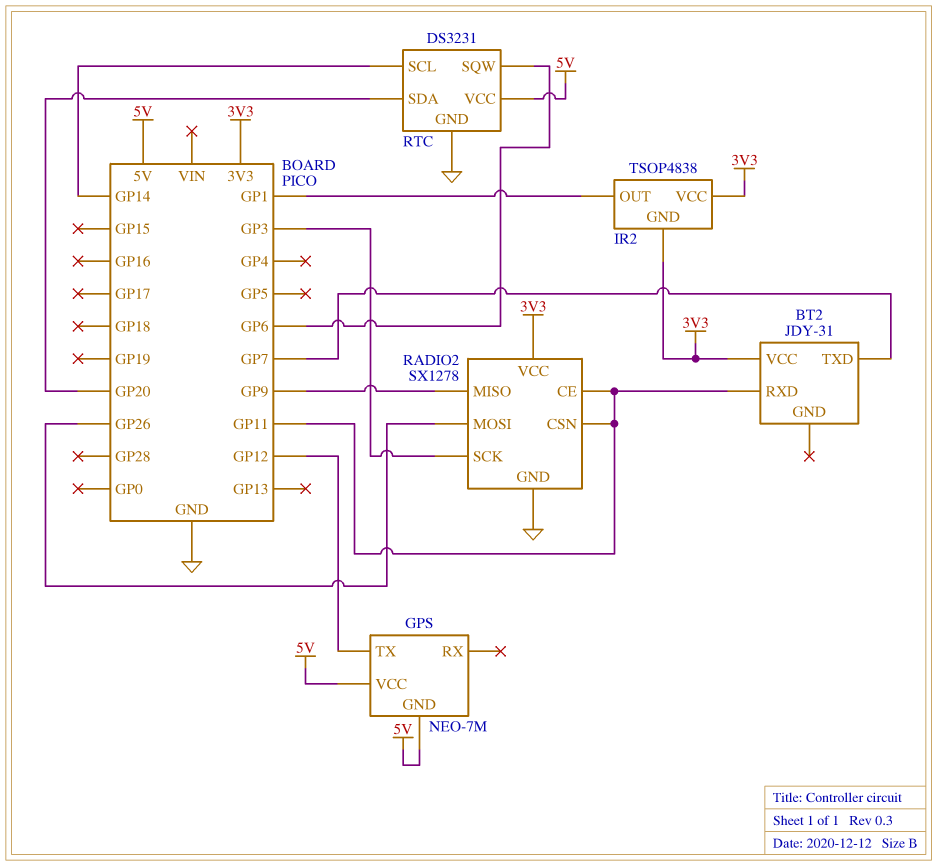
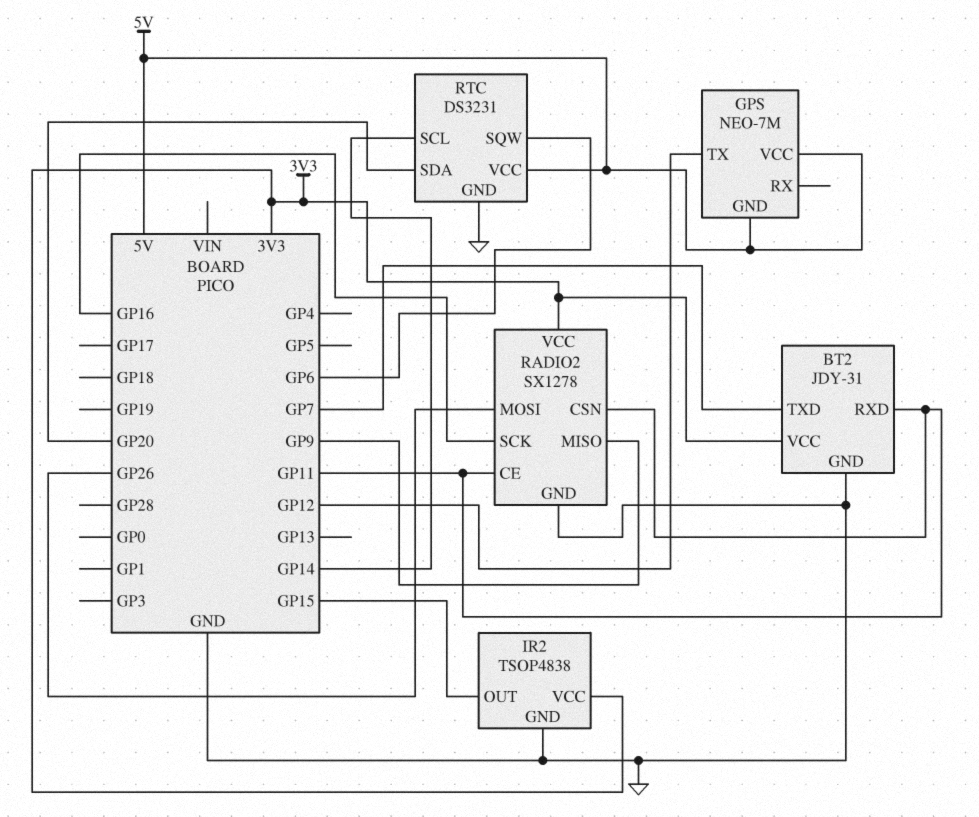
BT2 pin GND: none -> GND
IR2 pin GND: 3V3 -> GND
IR2 pin OUT: GP1 -> GP15
RADIO2 pin SCK: GP3 -> GP16

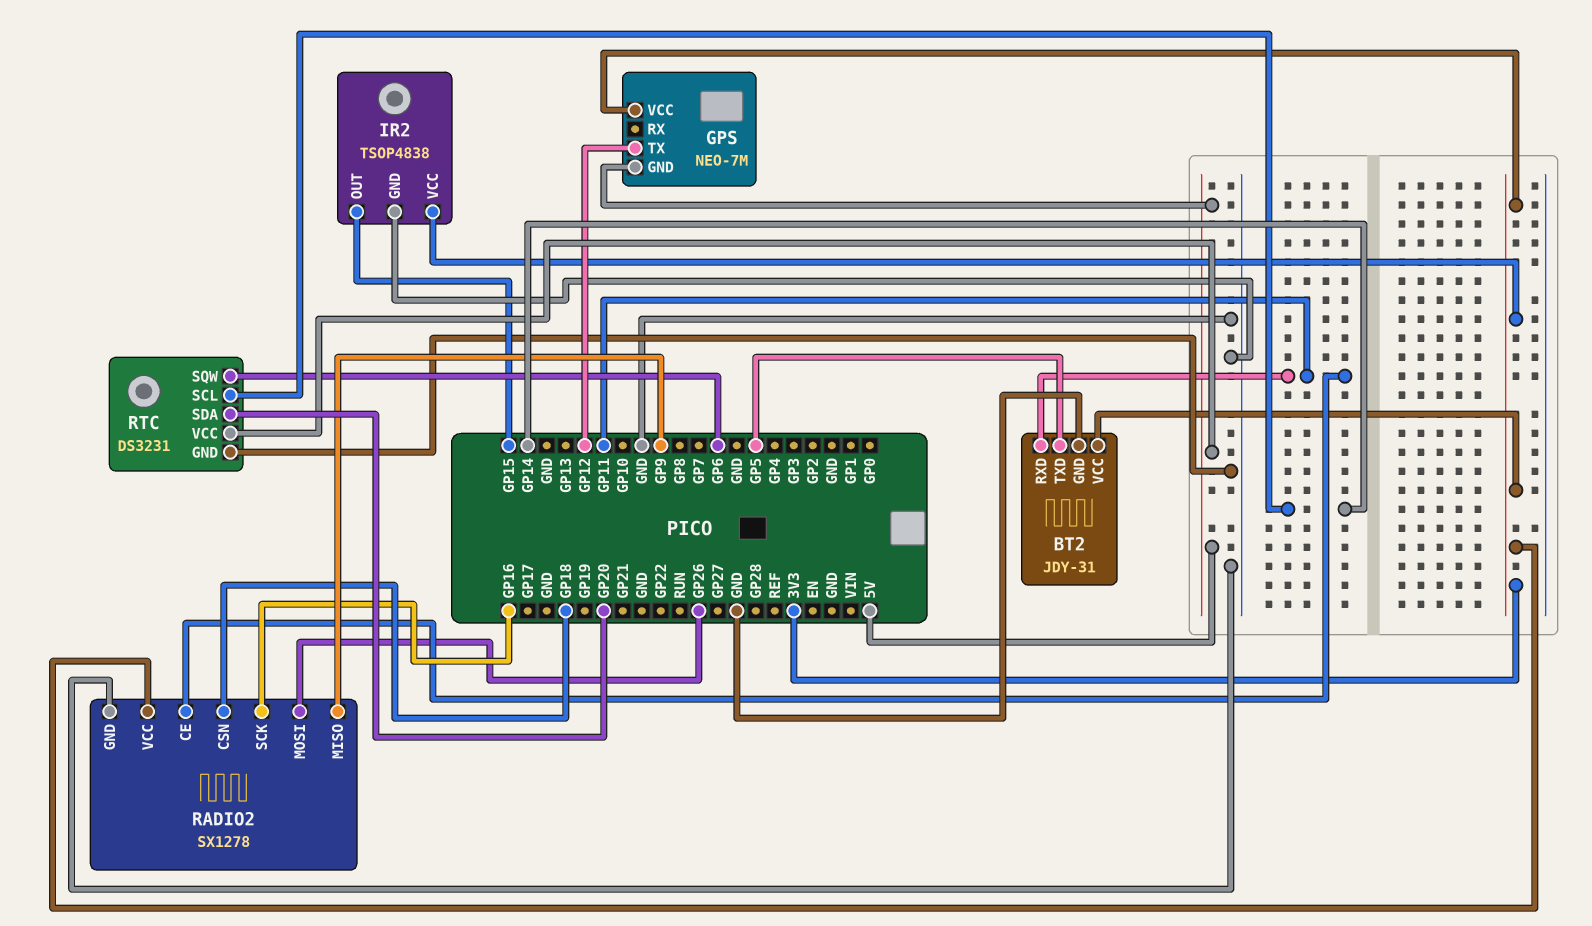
BT2 pin TXD: GP7 -> GP5
GPS pin VCC: 5V -> 3V3
RADIO2 pin CSN: GP11 -> GP18

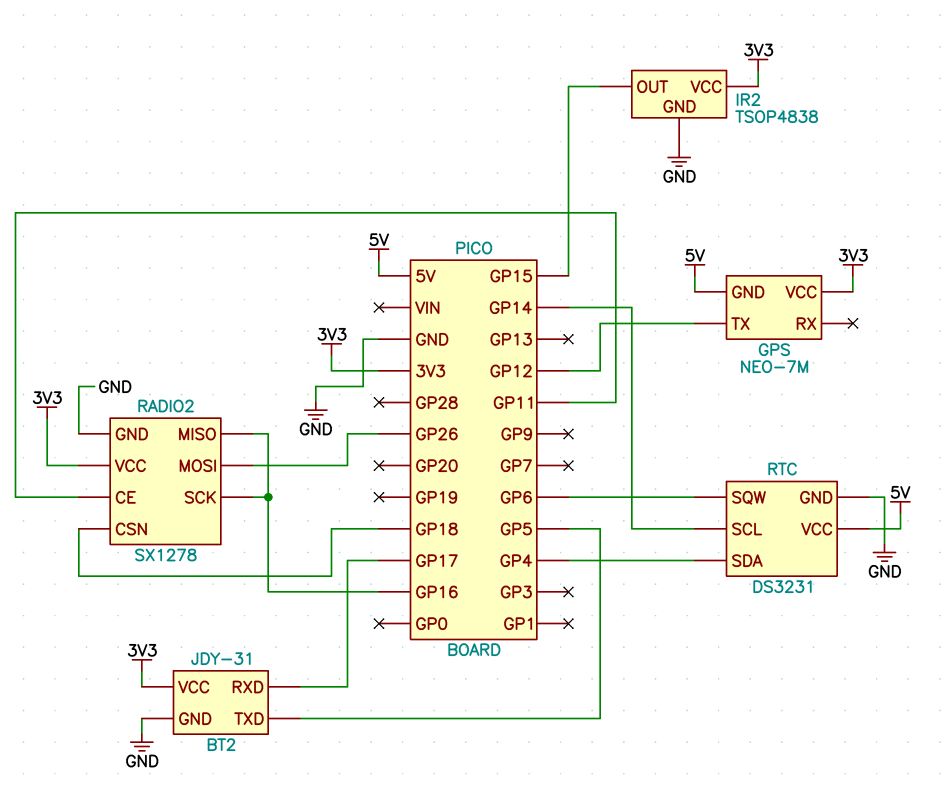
BT2 pin RXD: GP11 -> GP17
RADIO2 pin MISO: GP9 -> GP16
RTC pin SDA: GP20 -> GP4

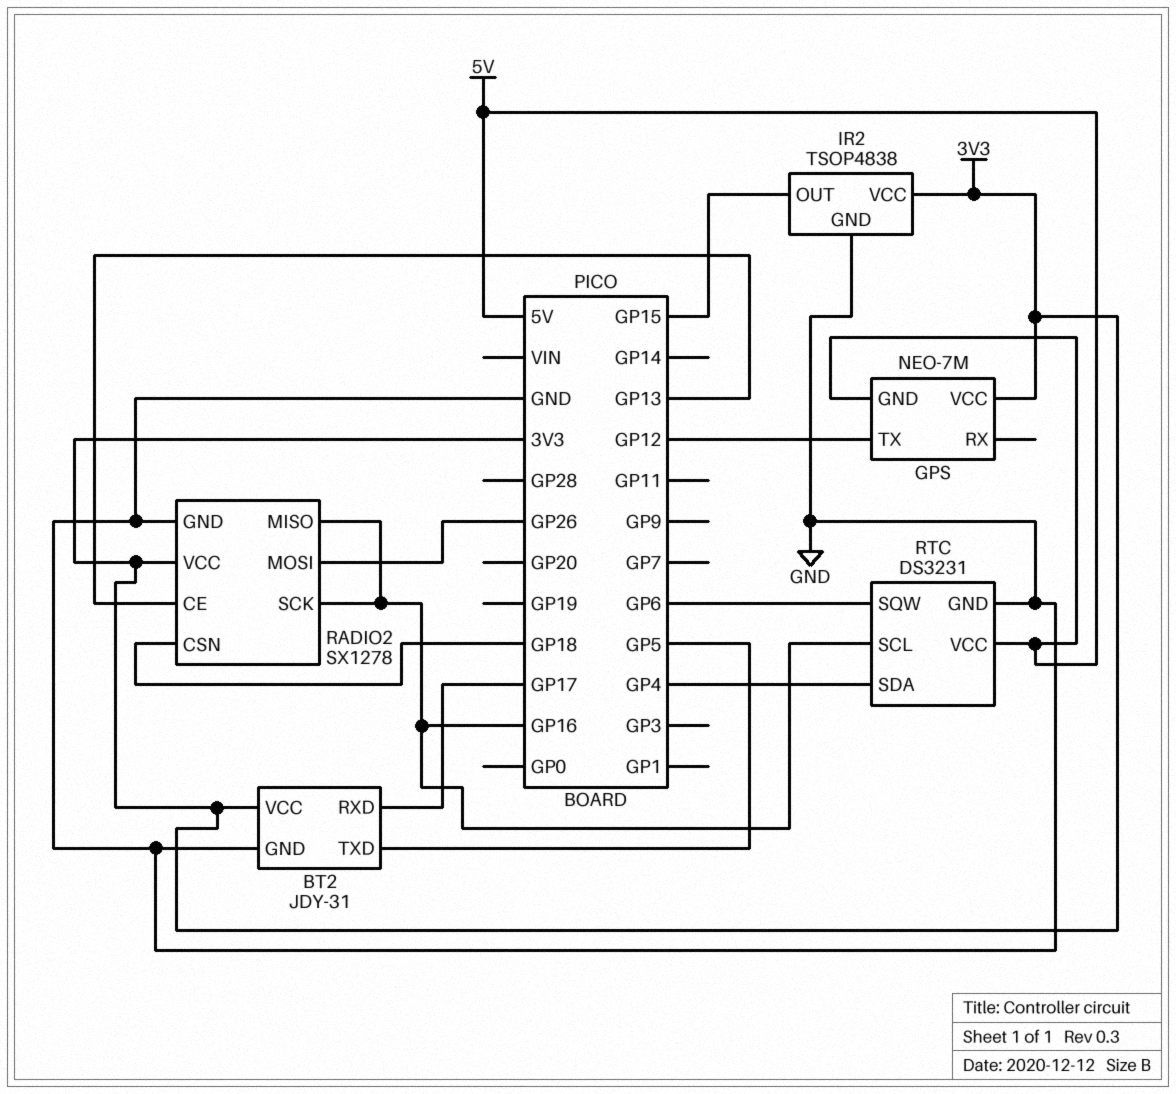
RADIO2 pin CE: GP11 -> GP13
RTC pin SCL: GP14 -> GP16

